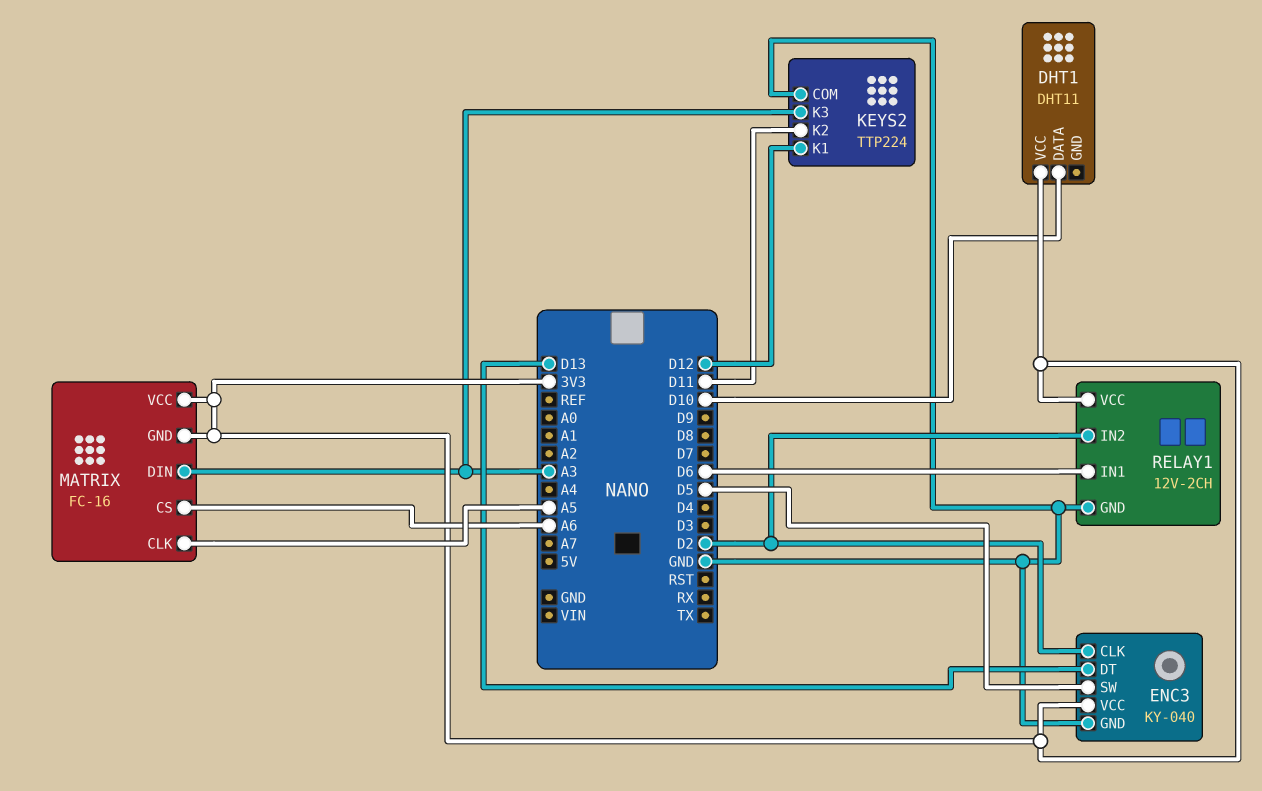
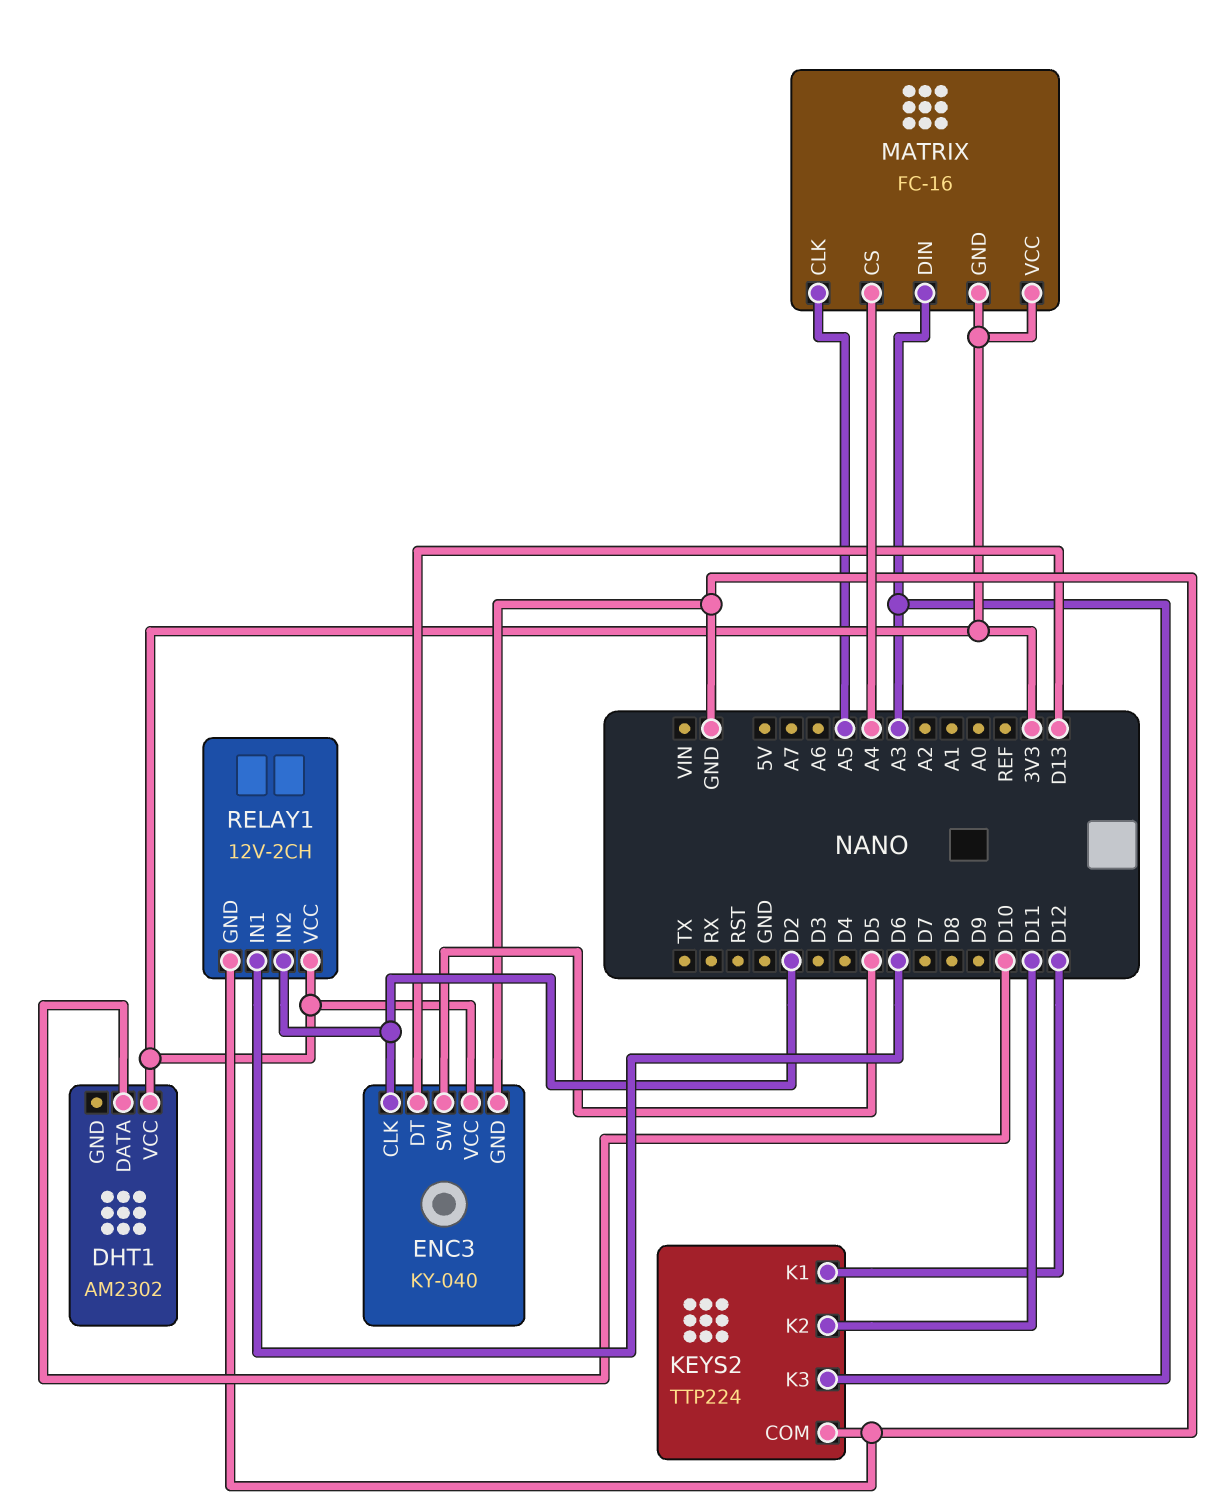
DHT1: DHT11 -> AM2302
MATRIX pin CS: A6 -> A4

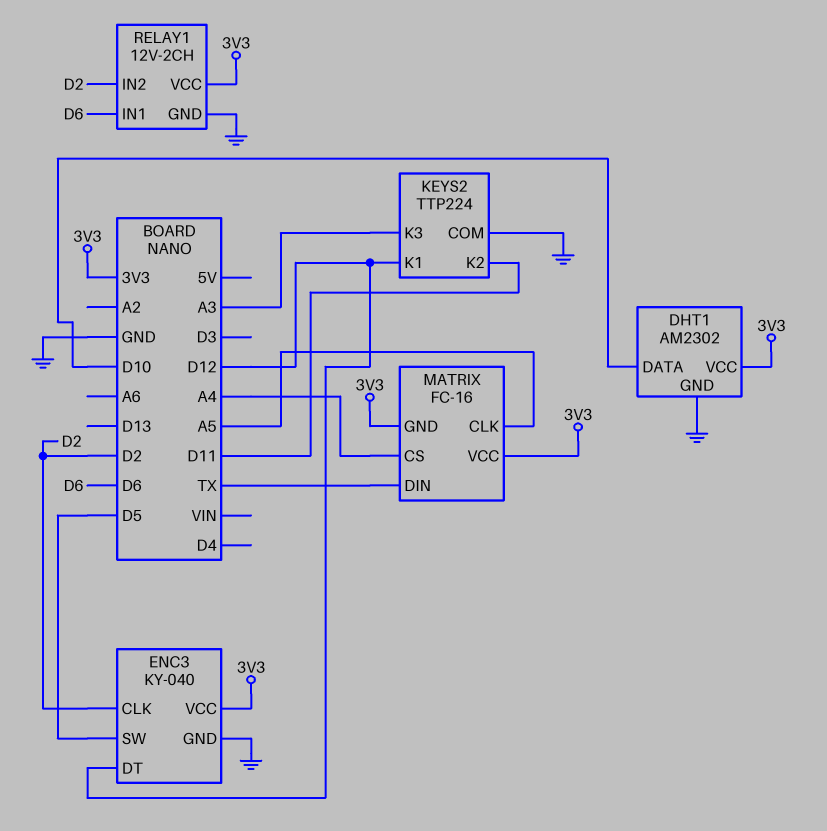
DHT1 pin GND: none -> GND
ENC3 pin DT: D13 -> D12
MATRIX pin DIN: A3 -> TX

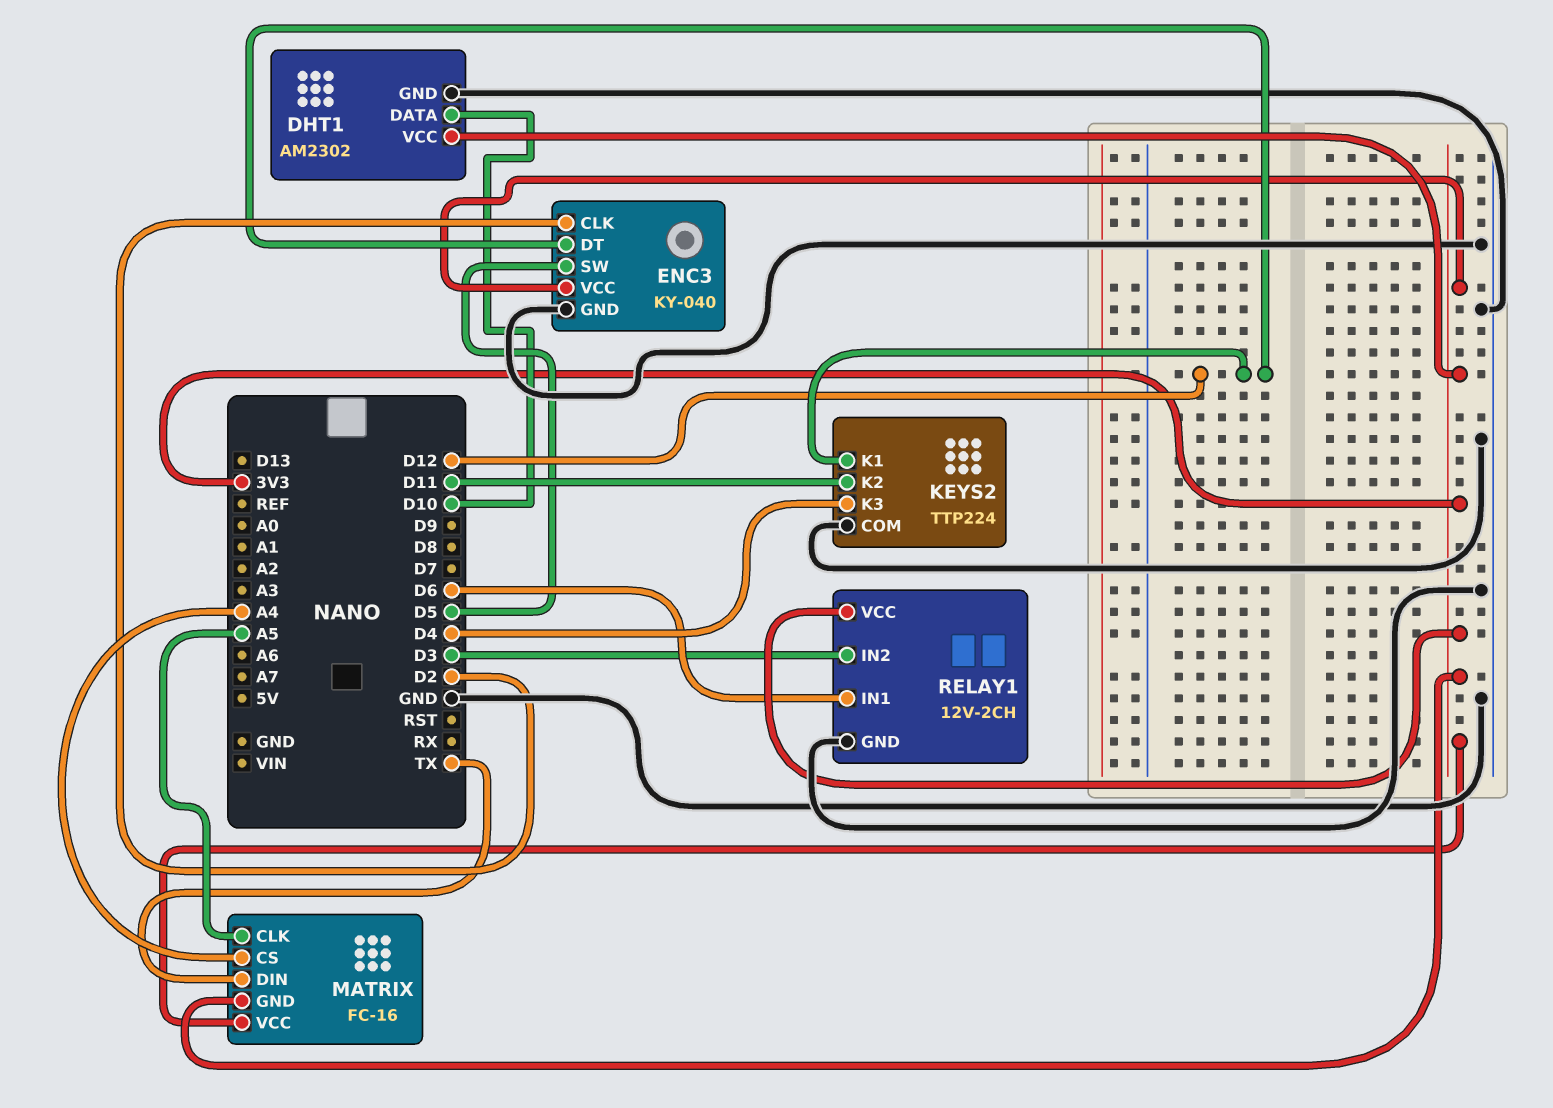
KEYS2 pin K3: A3 -> D4
RELAY1 pin IN2: D2 -> D3

